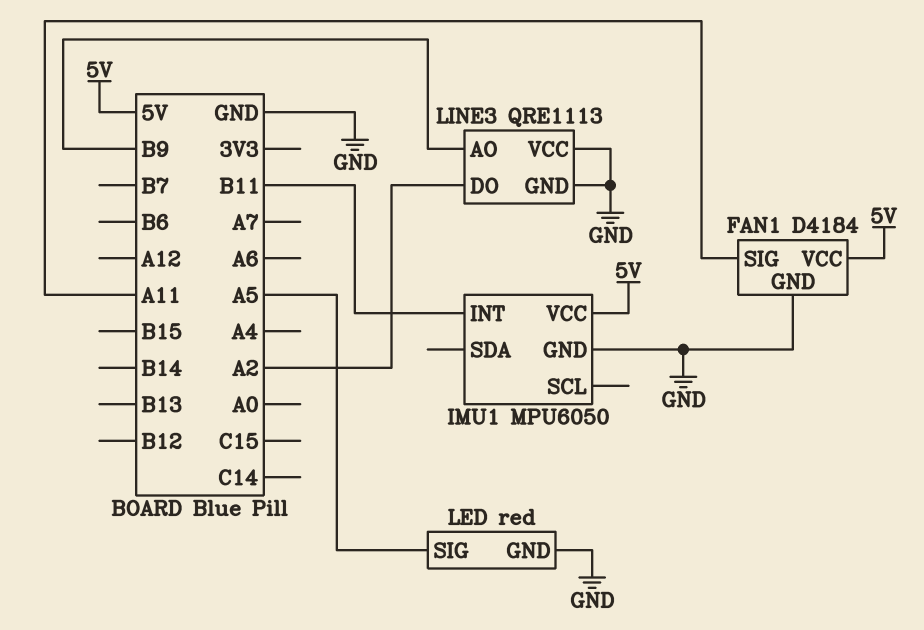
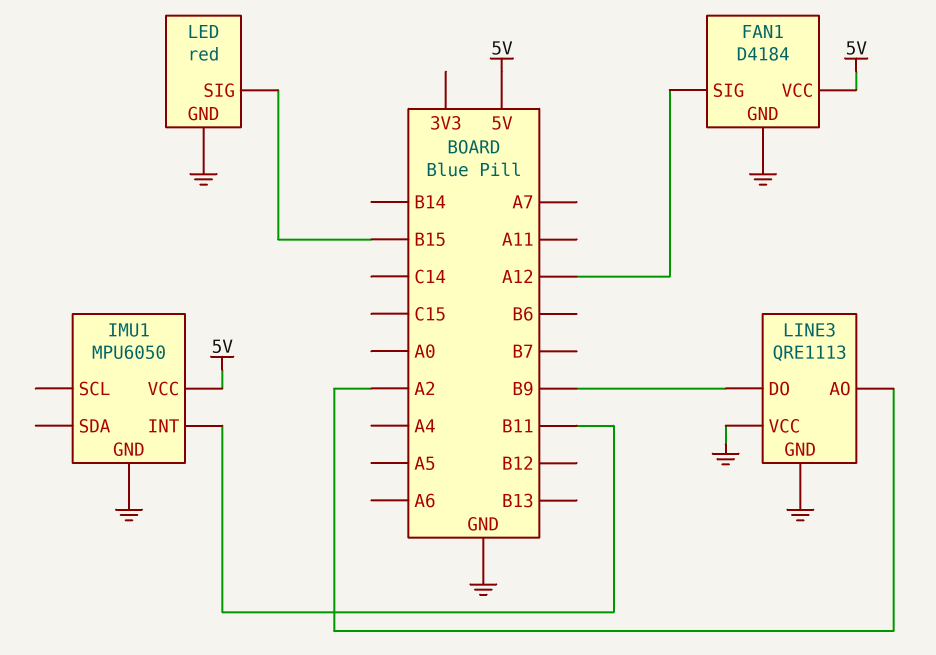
FAN1 pin SIG: A11 -> A12
LED pin SIG: A5 -> B15
LINE3 pin AO: B9 -> A2
LINE3 pin DO: A2 -> B9

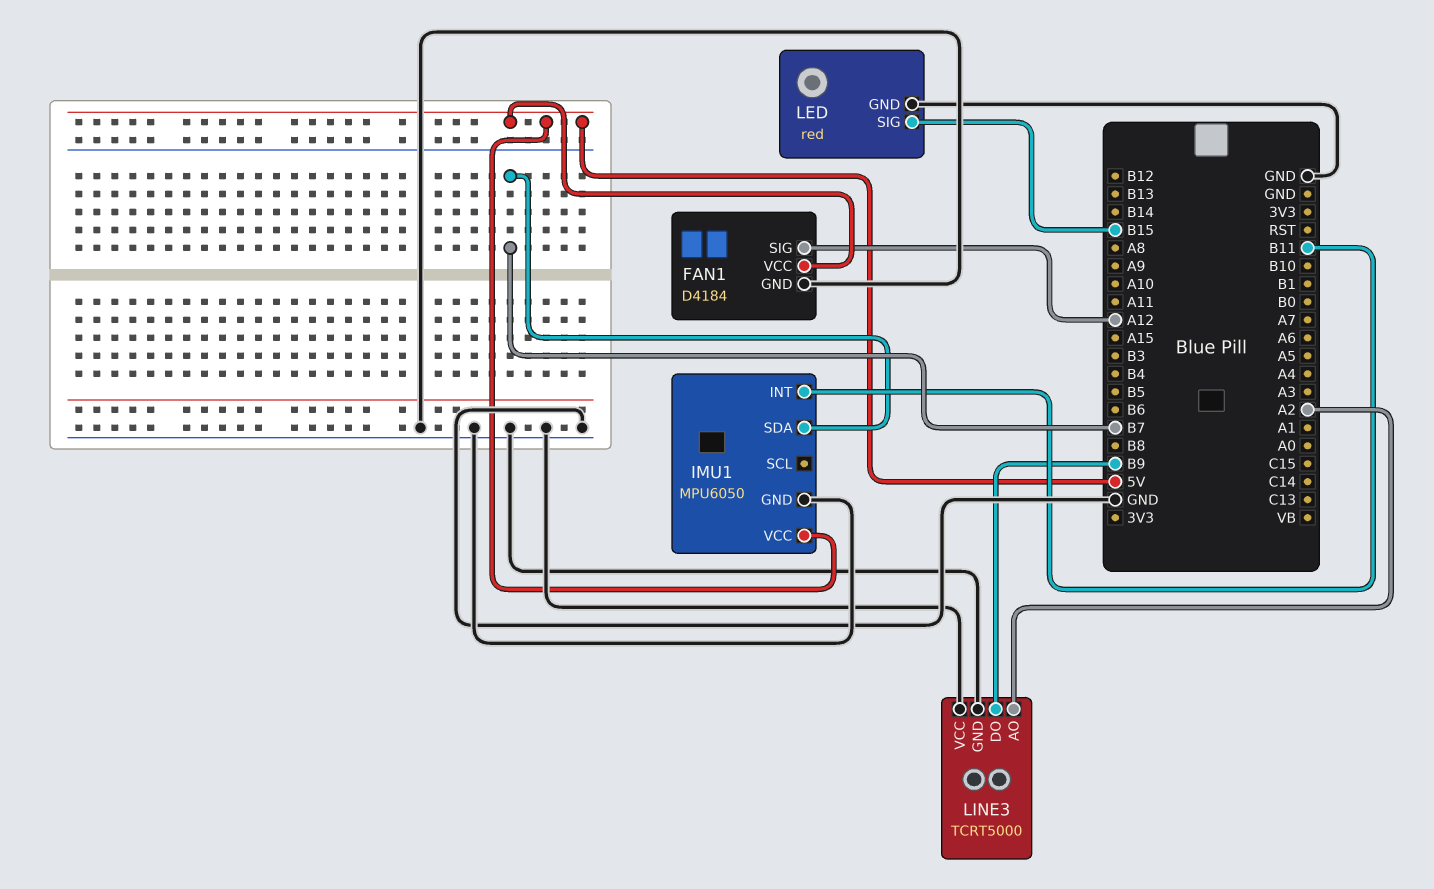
IMU1 pin SDA: none -> B7
LINE3: QRE1113 -> TCRT5000

